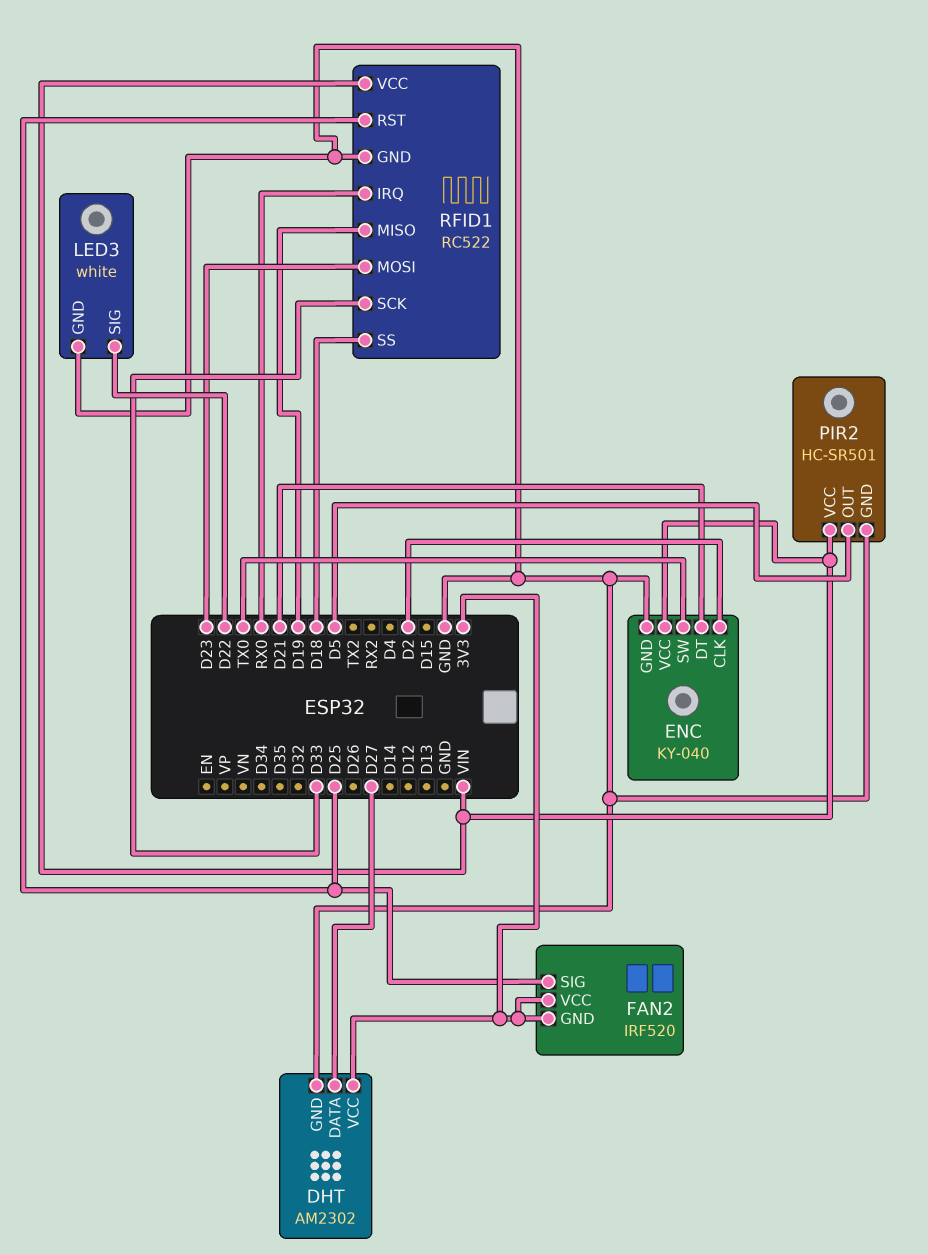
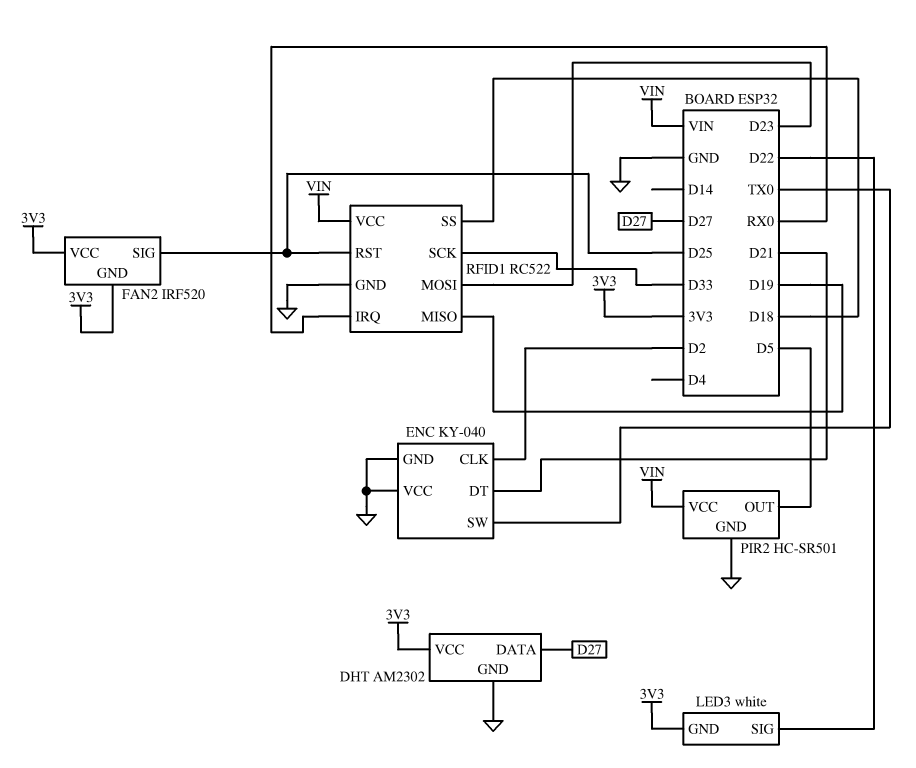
ENC pin VCC: VIN -> GND
LED3 pin GND: GND -> 3V3

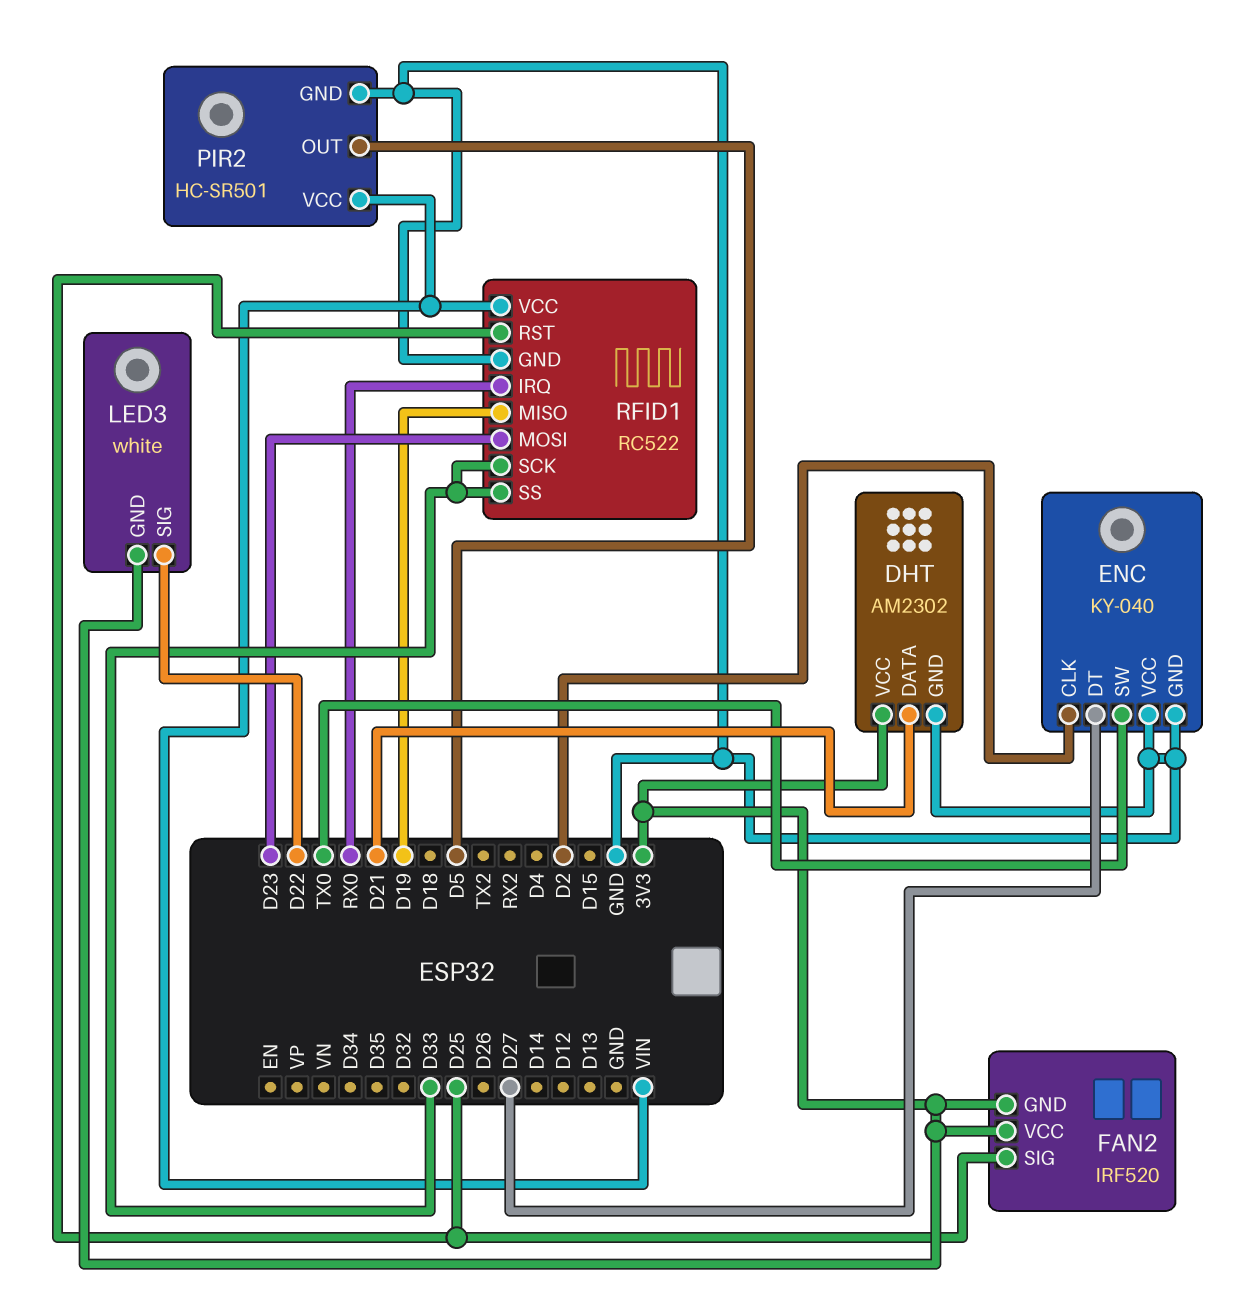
DHT pin DATA: D27 -> D21
ENC pin DT: D21 -> D27
RFID1 pin SS: D18 -> D33

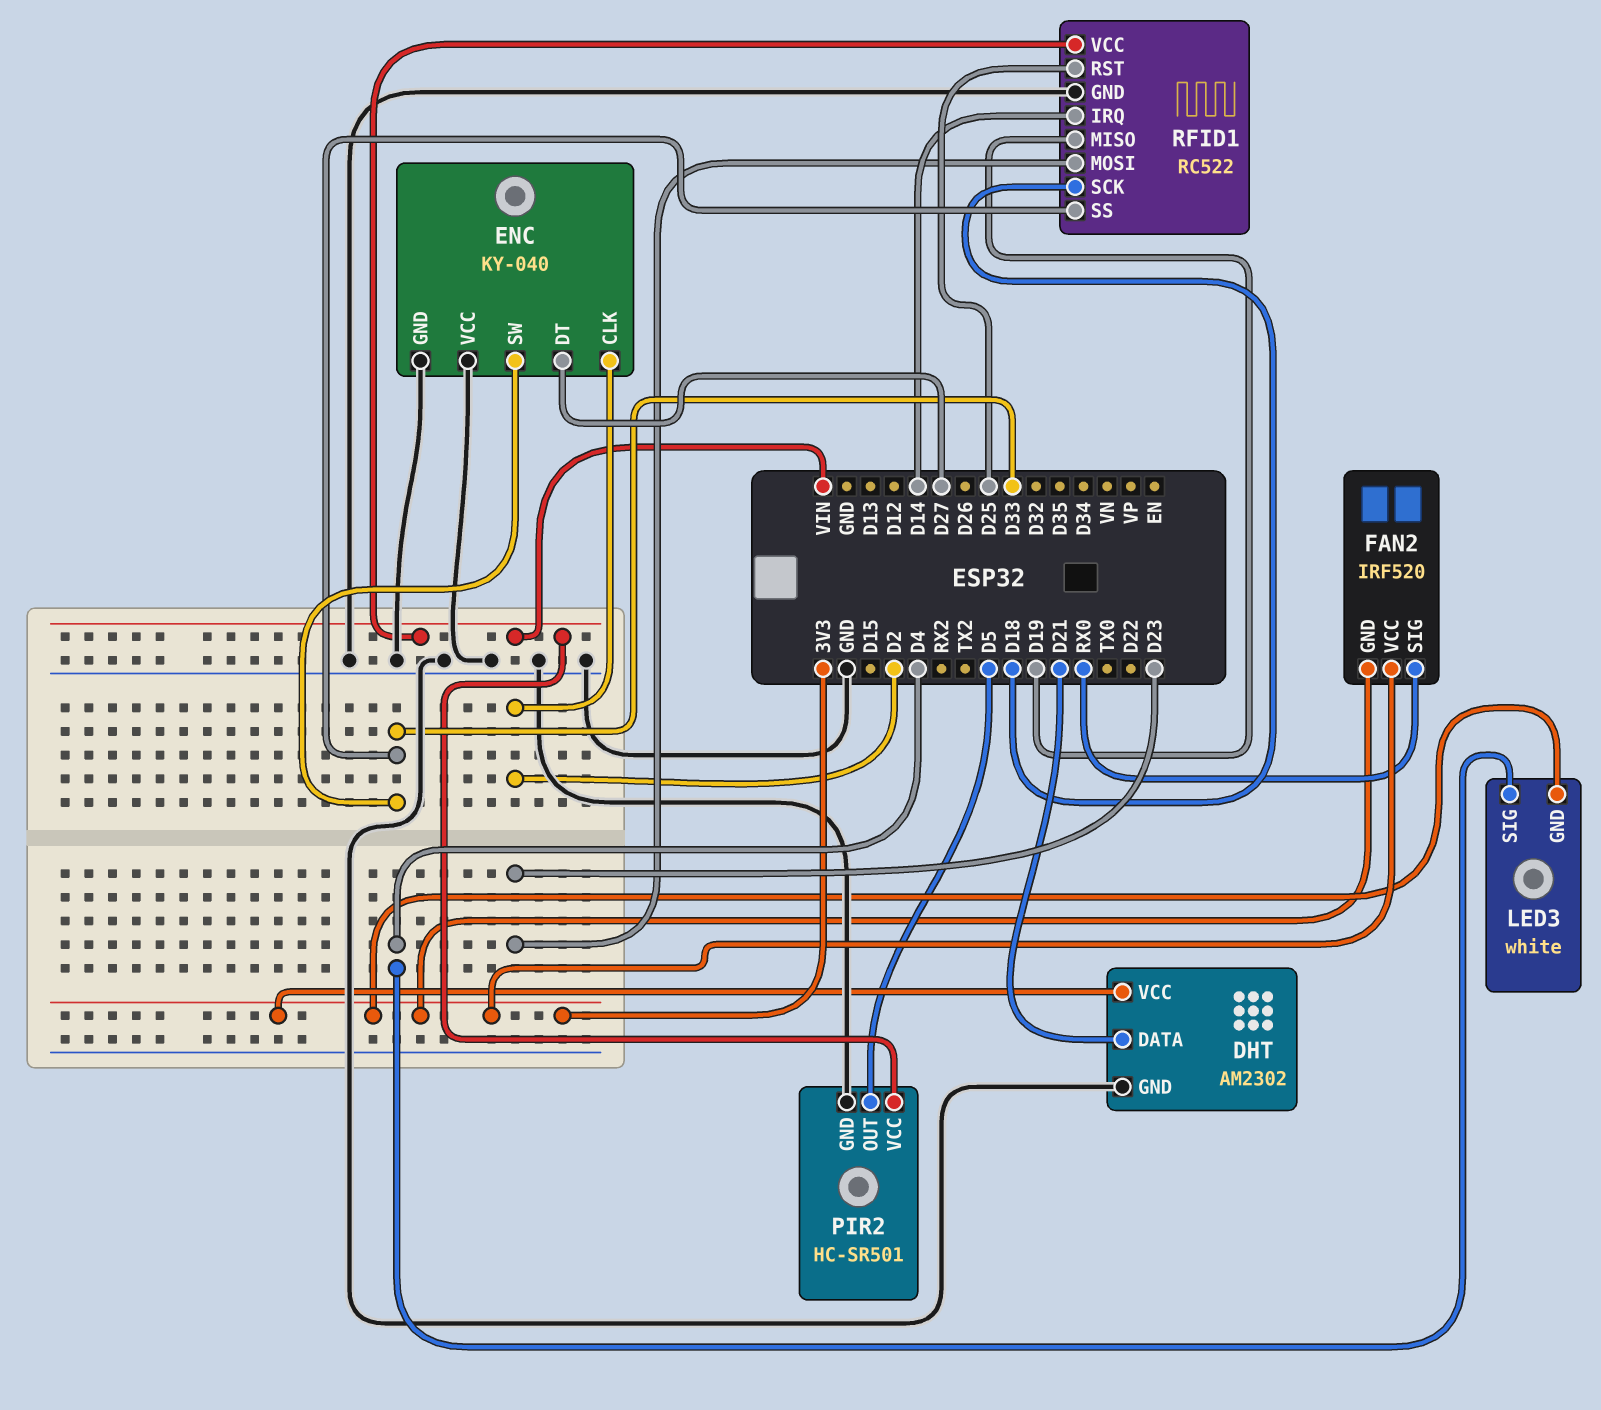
ENC pin SW: TX0 -> D33
FAN2 pin SIG: D25 -> RX0
LED3 pin SIG: D22 -> D4
RFID1 pin IRQ: RX0 -> D14
RFID1 pin SCK: D33 -> D18

